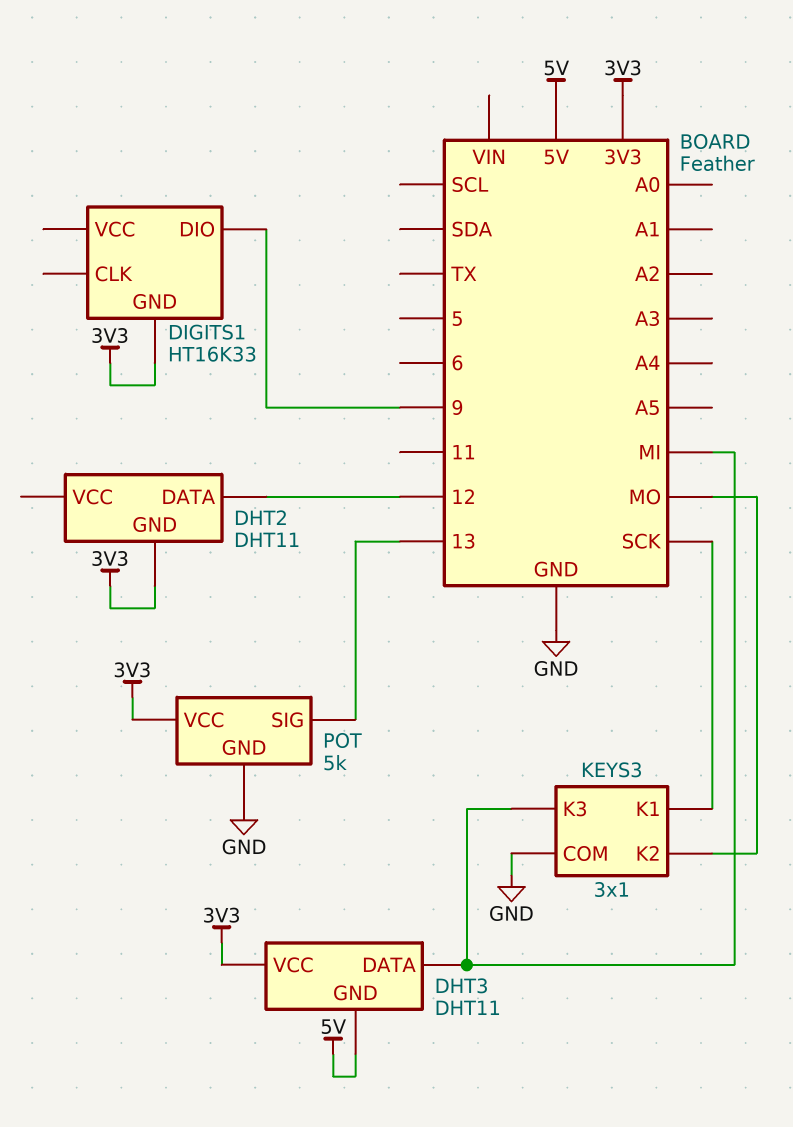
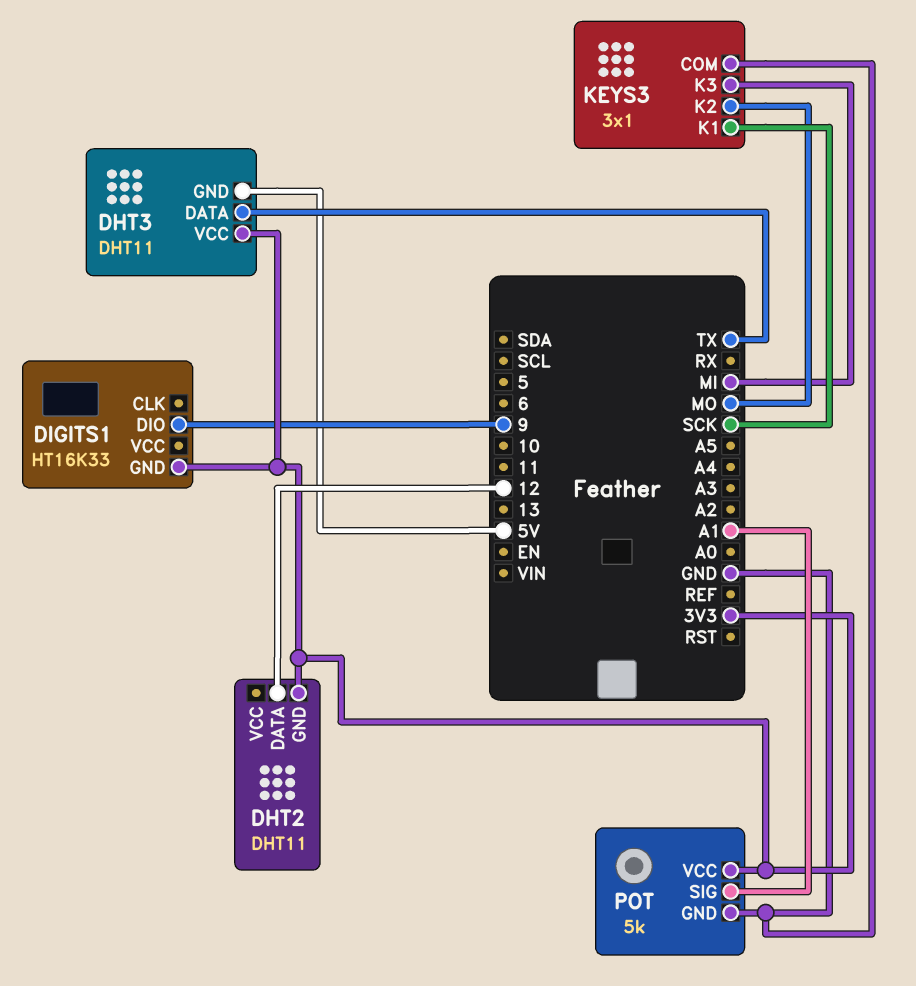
DHT3 pin DATA: MI -> TX
POT pin SIG: 13 -> A1

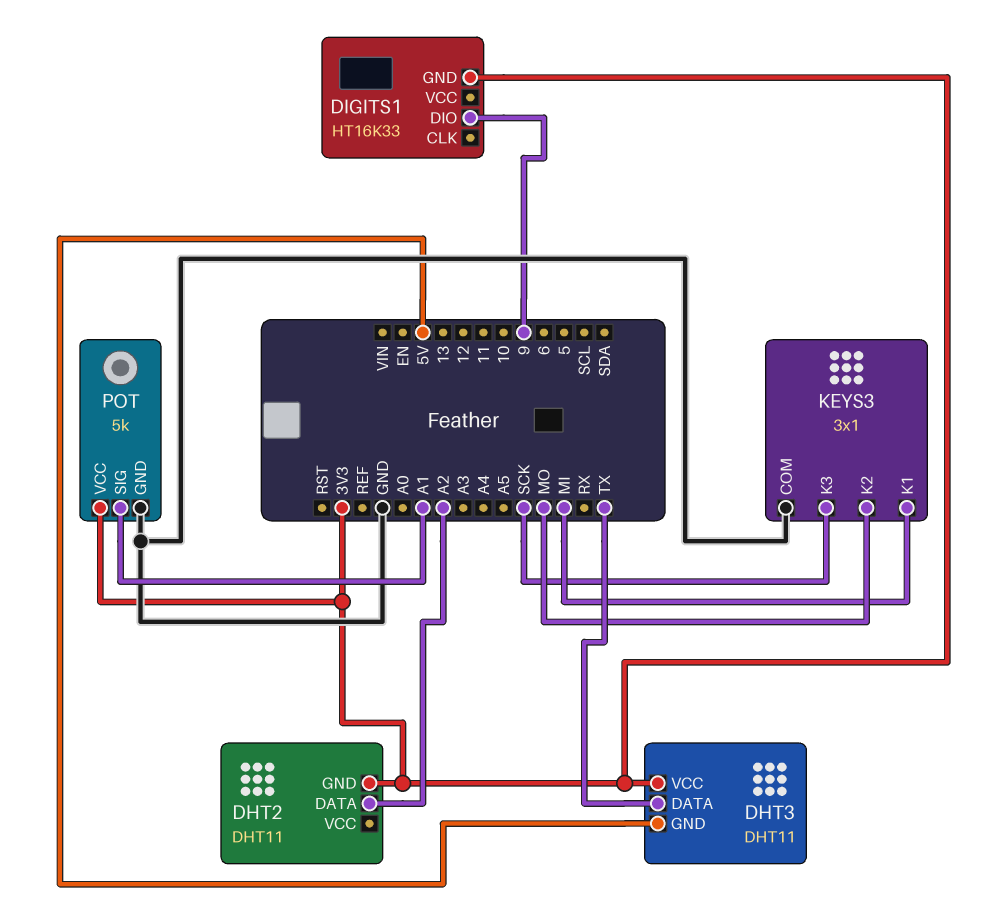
DHT2 pin DATA: 12 -> A2
KEYS3 pin K1: SCK -> MI
KEYS3 pin K3: MI -> SCK

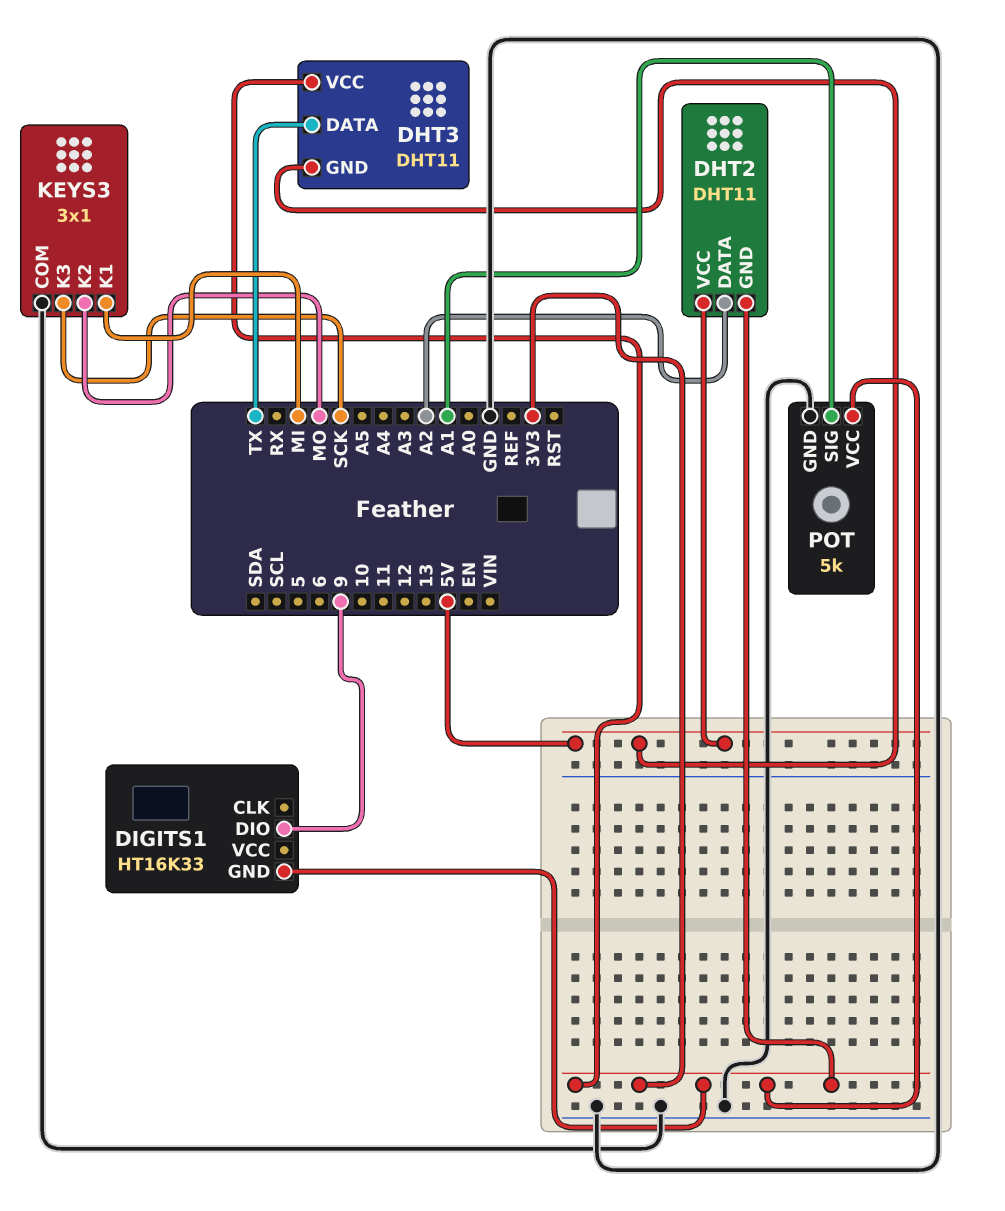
DHT2 pin VCC: none -> 5V

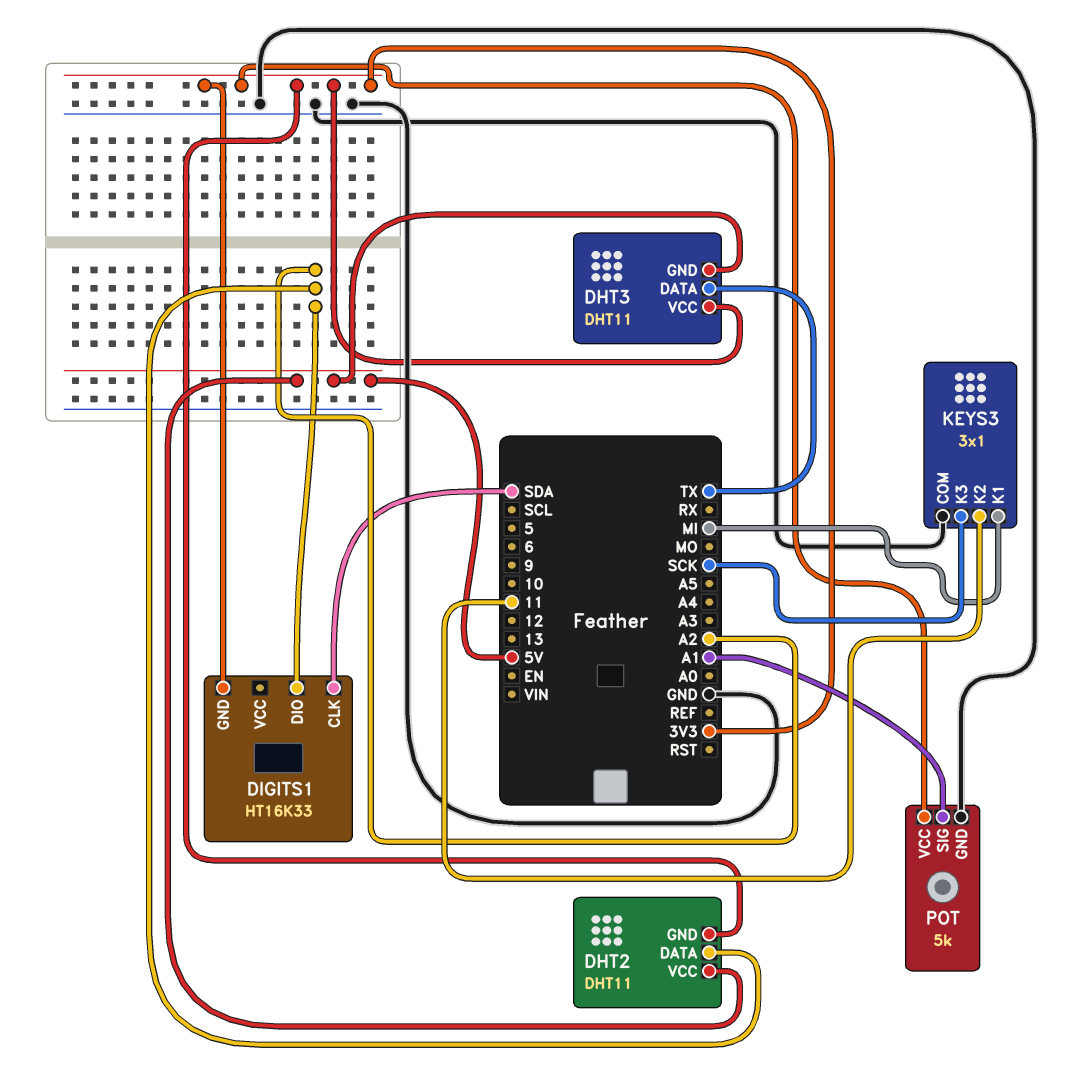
DIGITS1 pin CLK: none -> SDA
DIGITS1 pin DIO: 9 -> A2
KEYS3 pin K2: MO -> 11

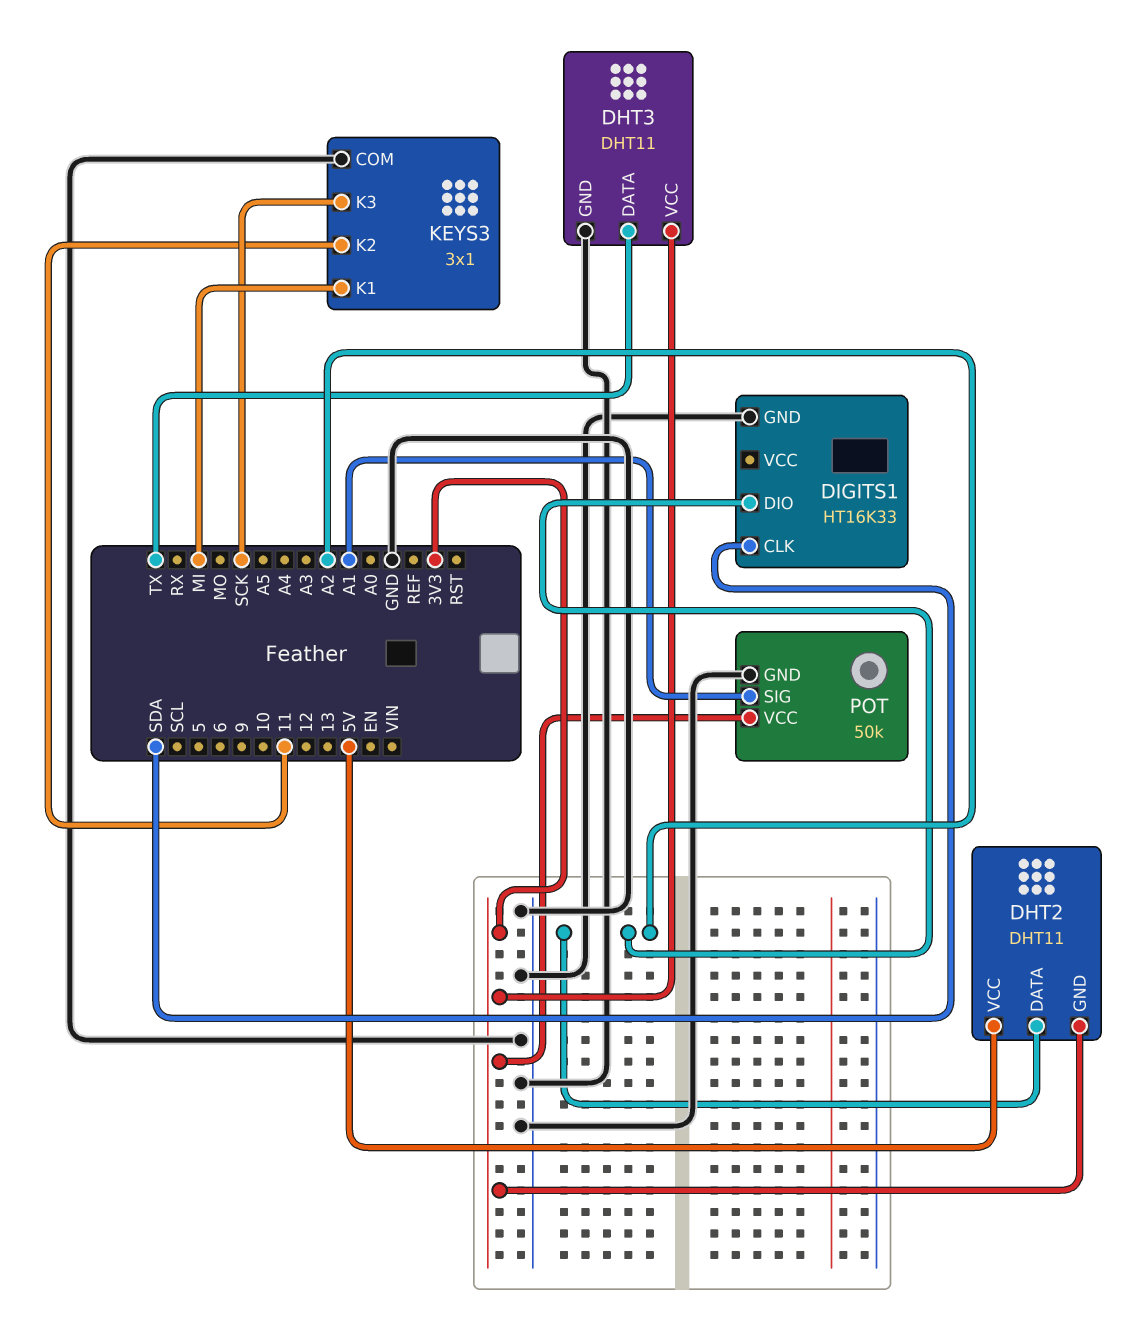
DHT3 pin GND: 5V -> GND
DIGITS1 pin GND: 3V3 -> GND
POT: 5k -> 50k

